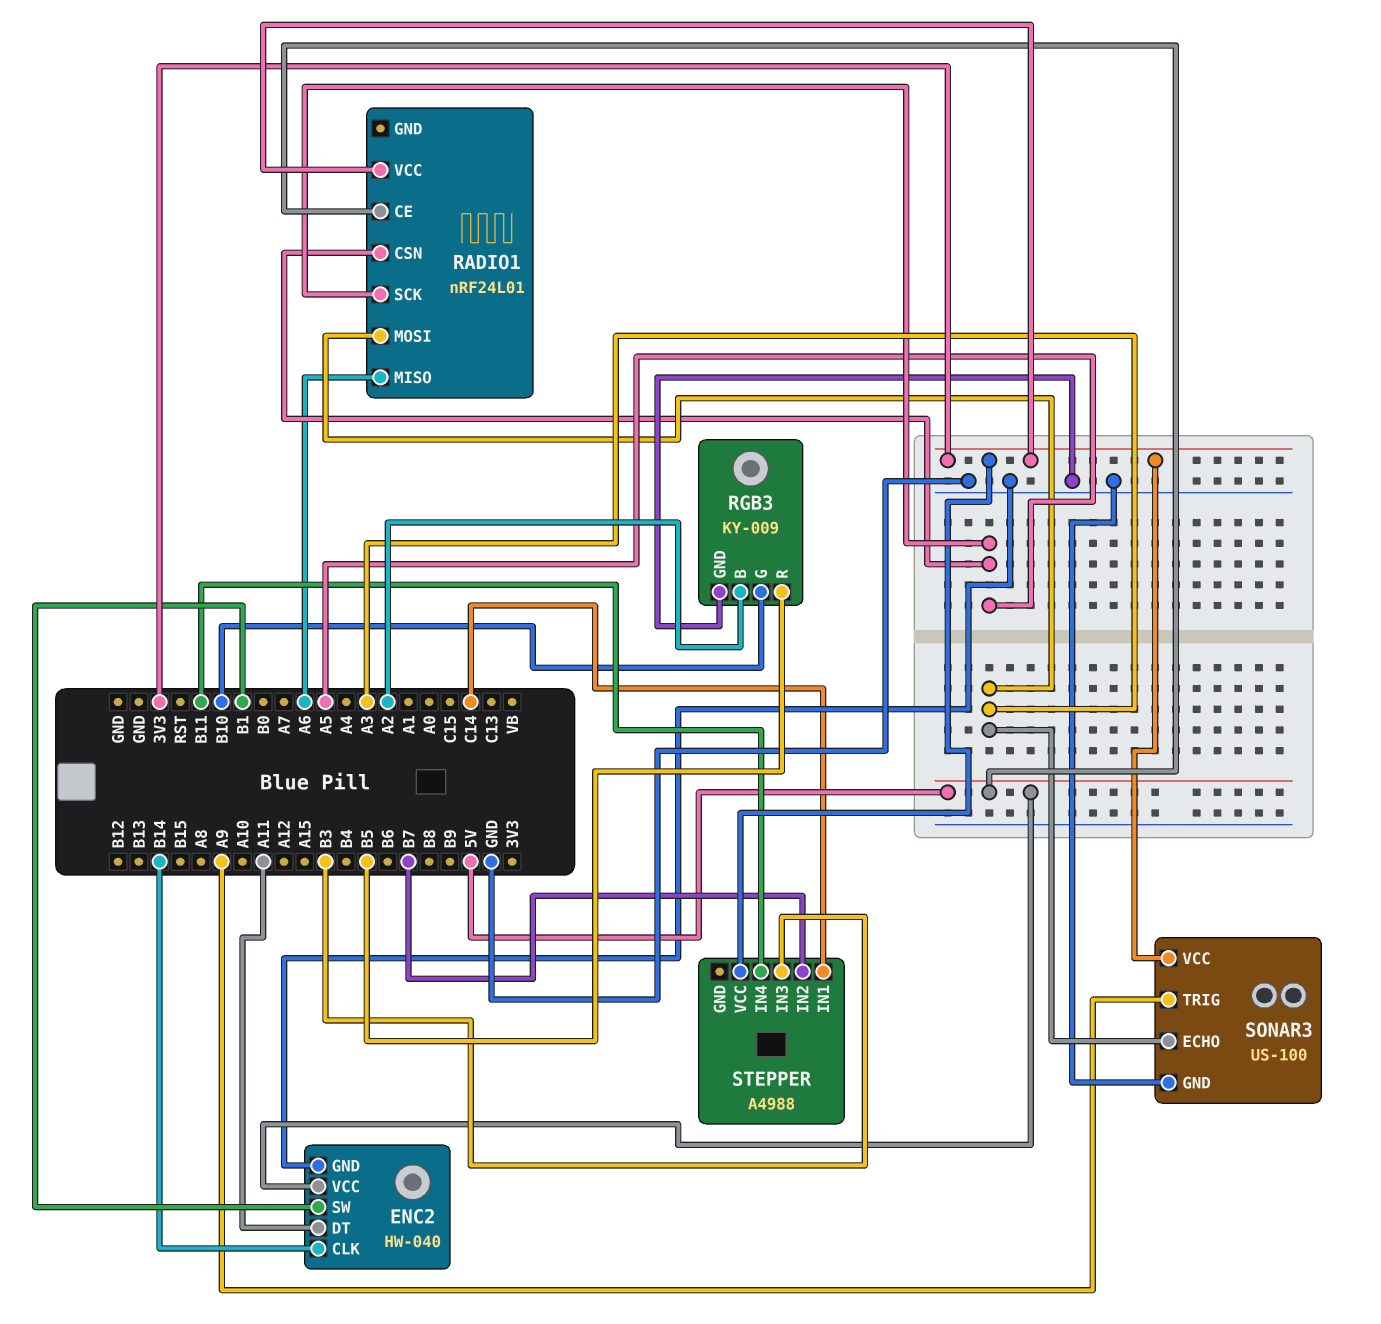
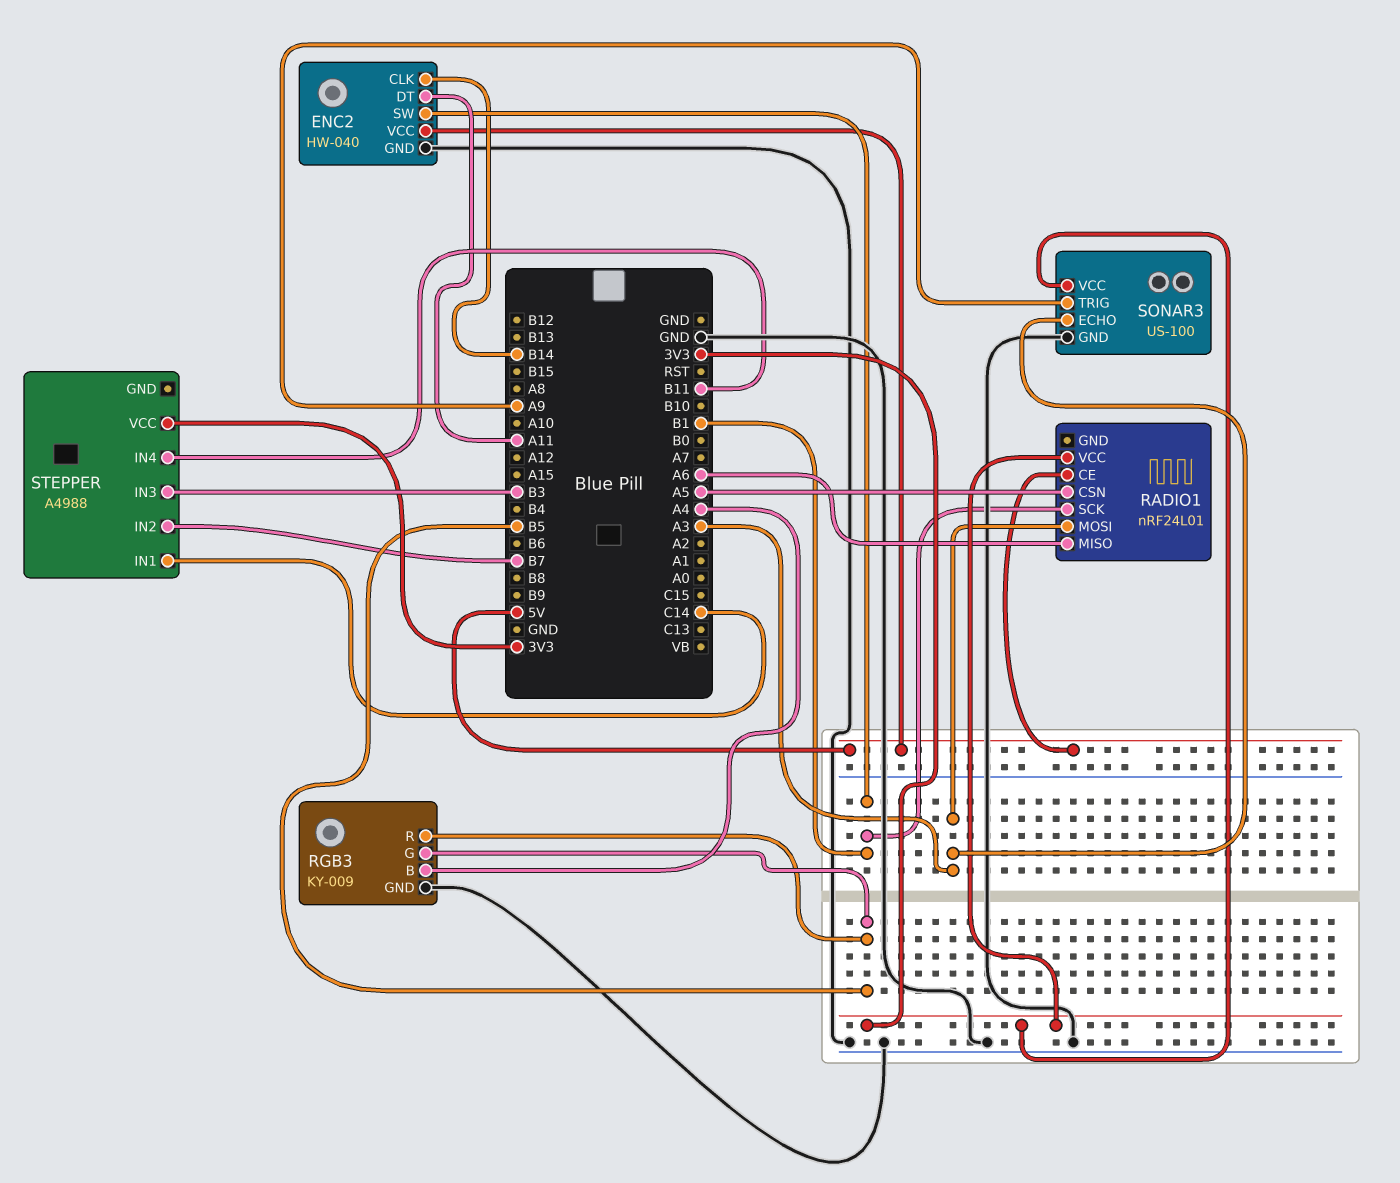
RADIO1 pin SCK: A5 -> B1
RGB3 pin B: A2 -> A4
RGB3 pin G: B10 -> B5

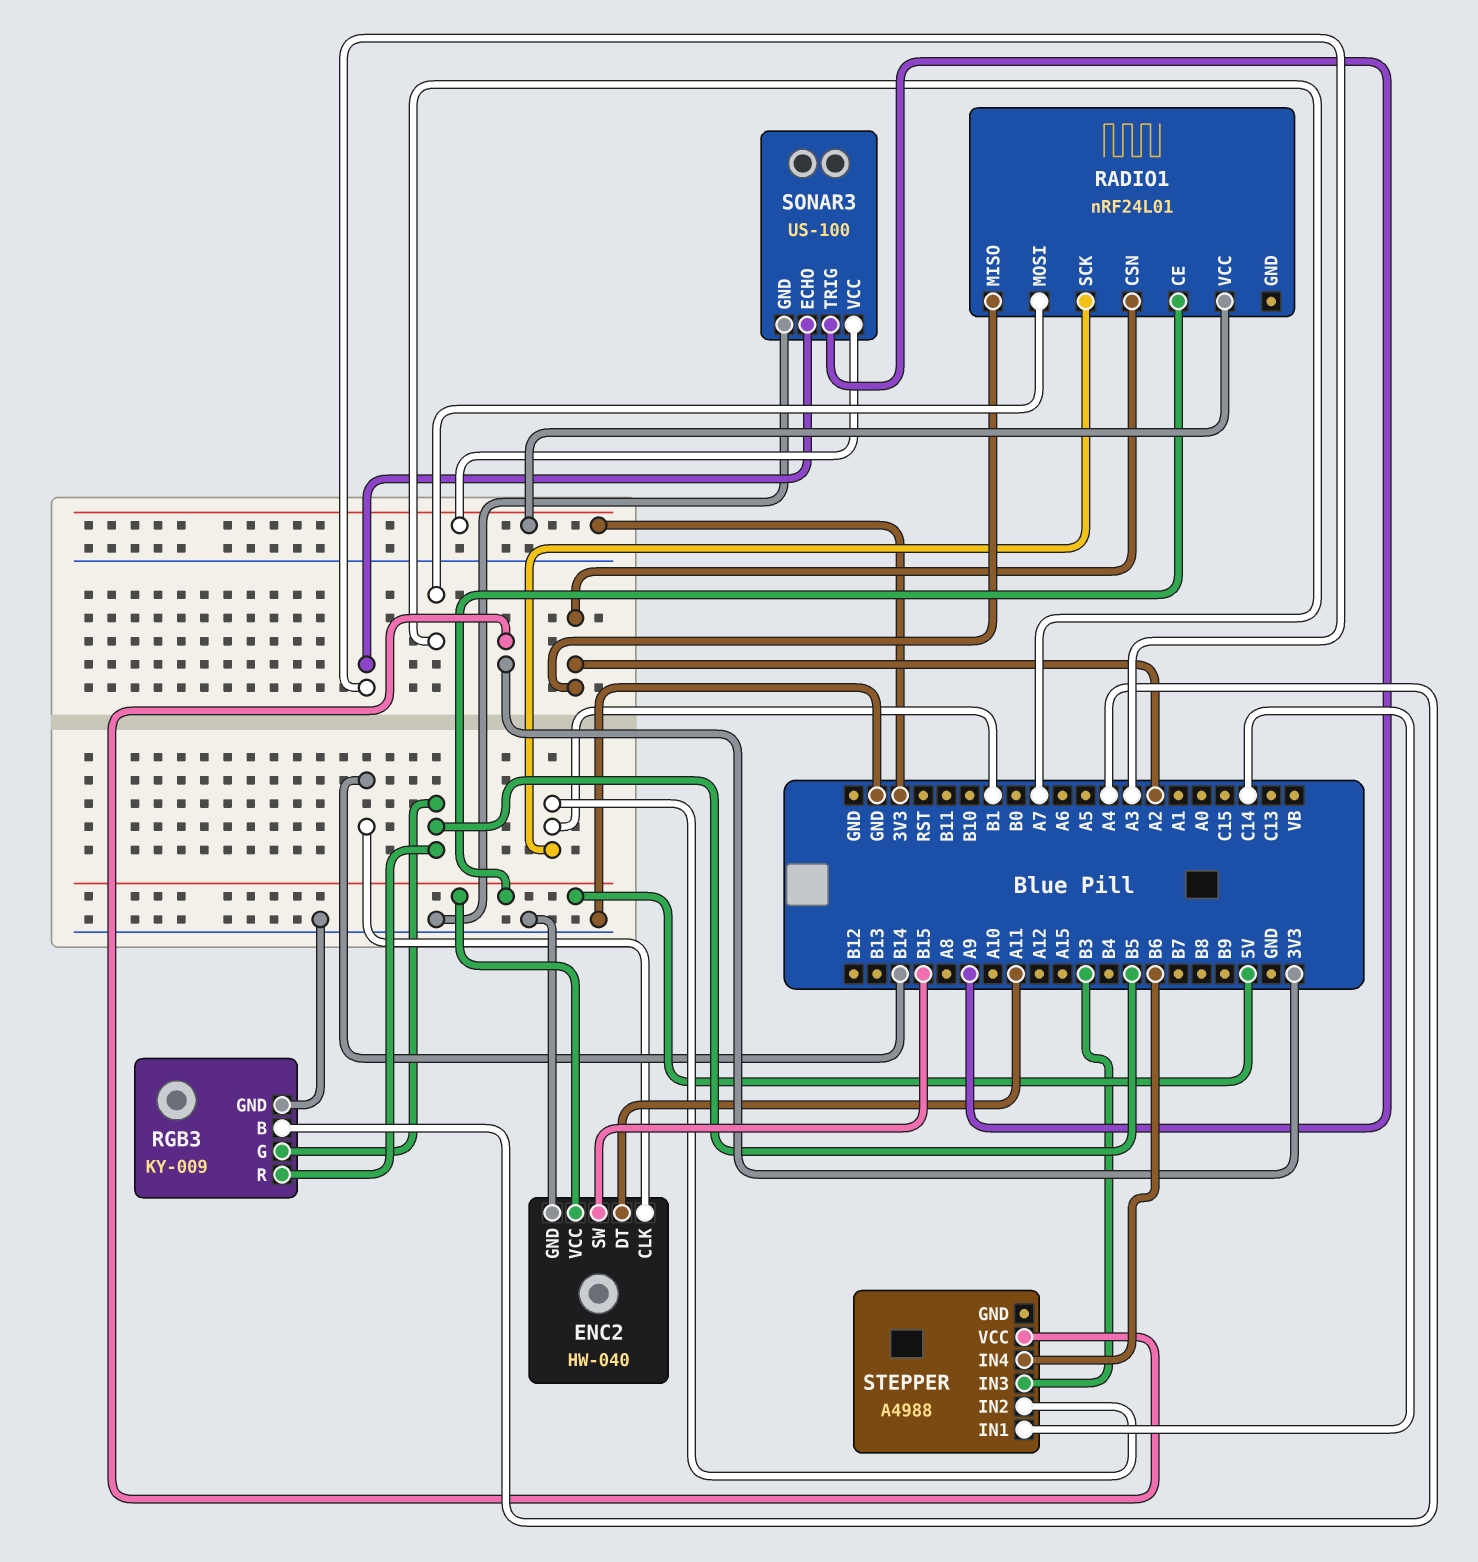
ENC2 pin SW: B1 -> B15
RADIO1 pin CSN: A5 -> A2
RADIO1 pin MISO: A6 -> A2
RADIO1 pin MOSI: A3 -> A7
STEPPER pin IN2: B7 -> B1
STEPPER pin IN4: B11 -> B6

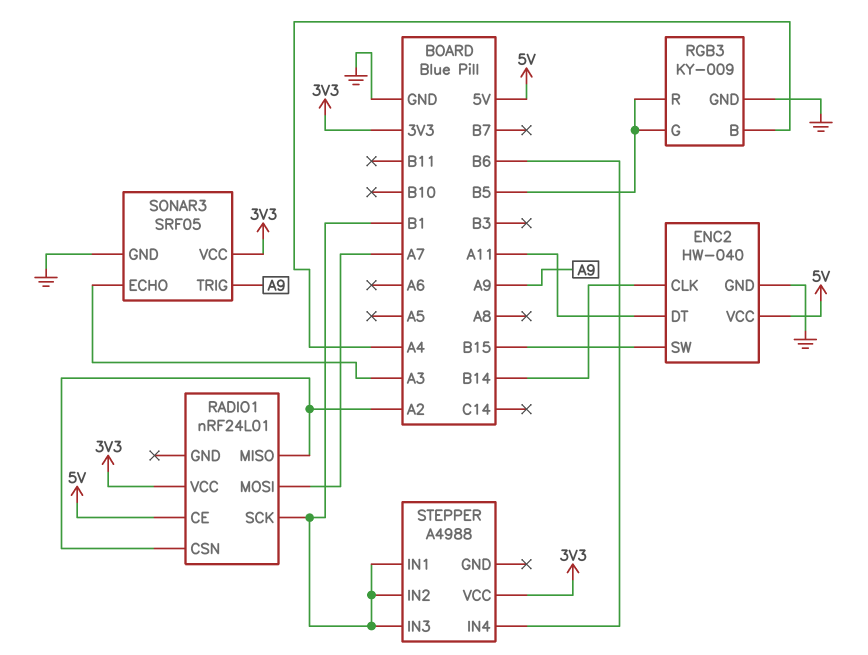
SONAR3: US-100 -> SRF05
STEPPER pin IN1: C14 -> B1
STEPPER pin IN3: B3 -> B1

